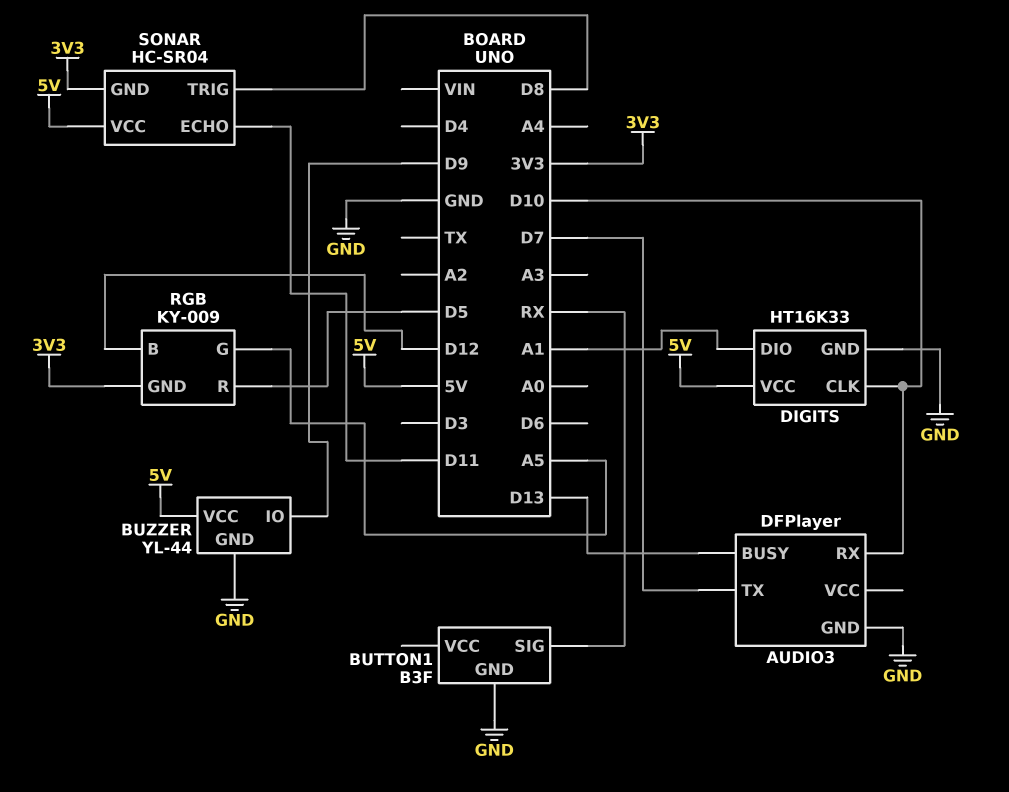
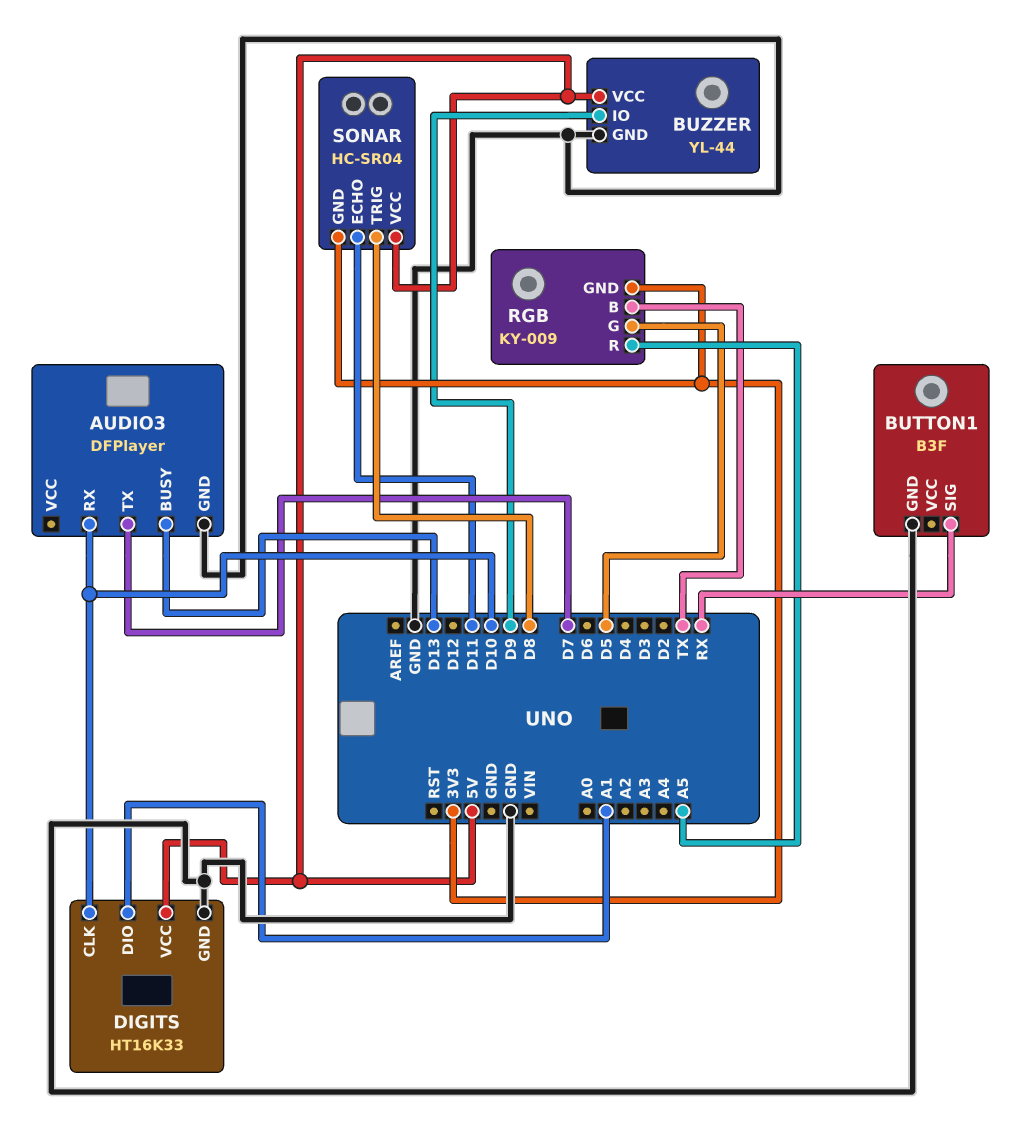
RGB pin B: D12 -> TX
RGB pin G: A5 -> D5
RGB pin R: D5 -> A5

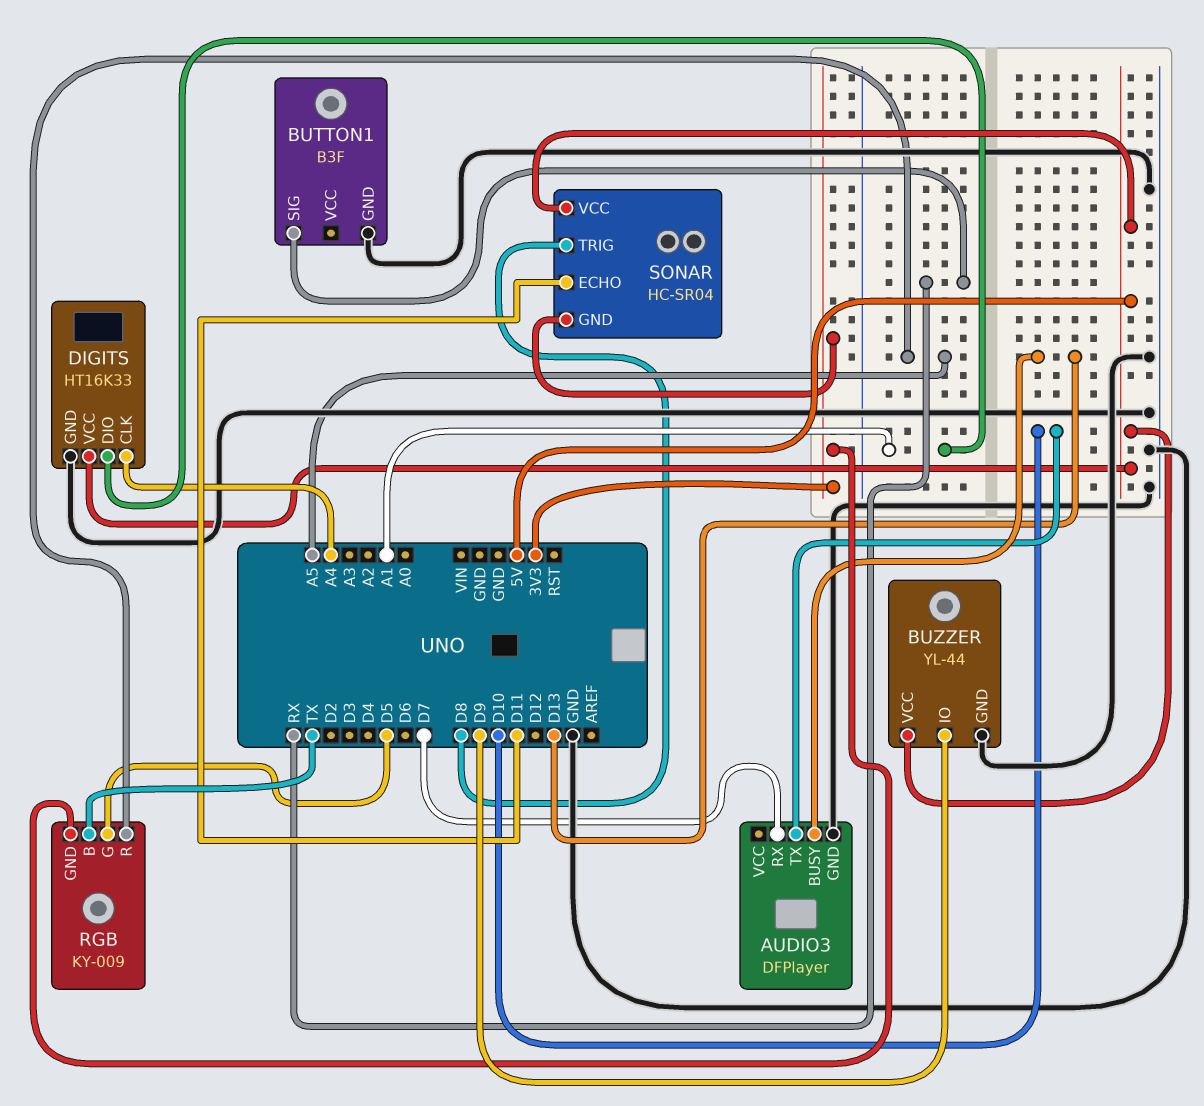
AUDIO3 pin RX: D10 -> D7
AUDIO3 pin TX: D7 -> D10
DIGITS pin CLK: D10 -> A4

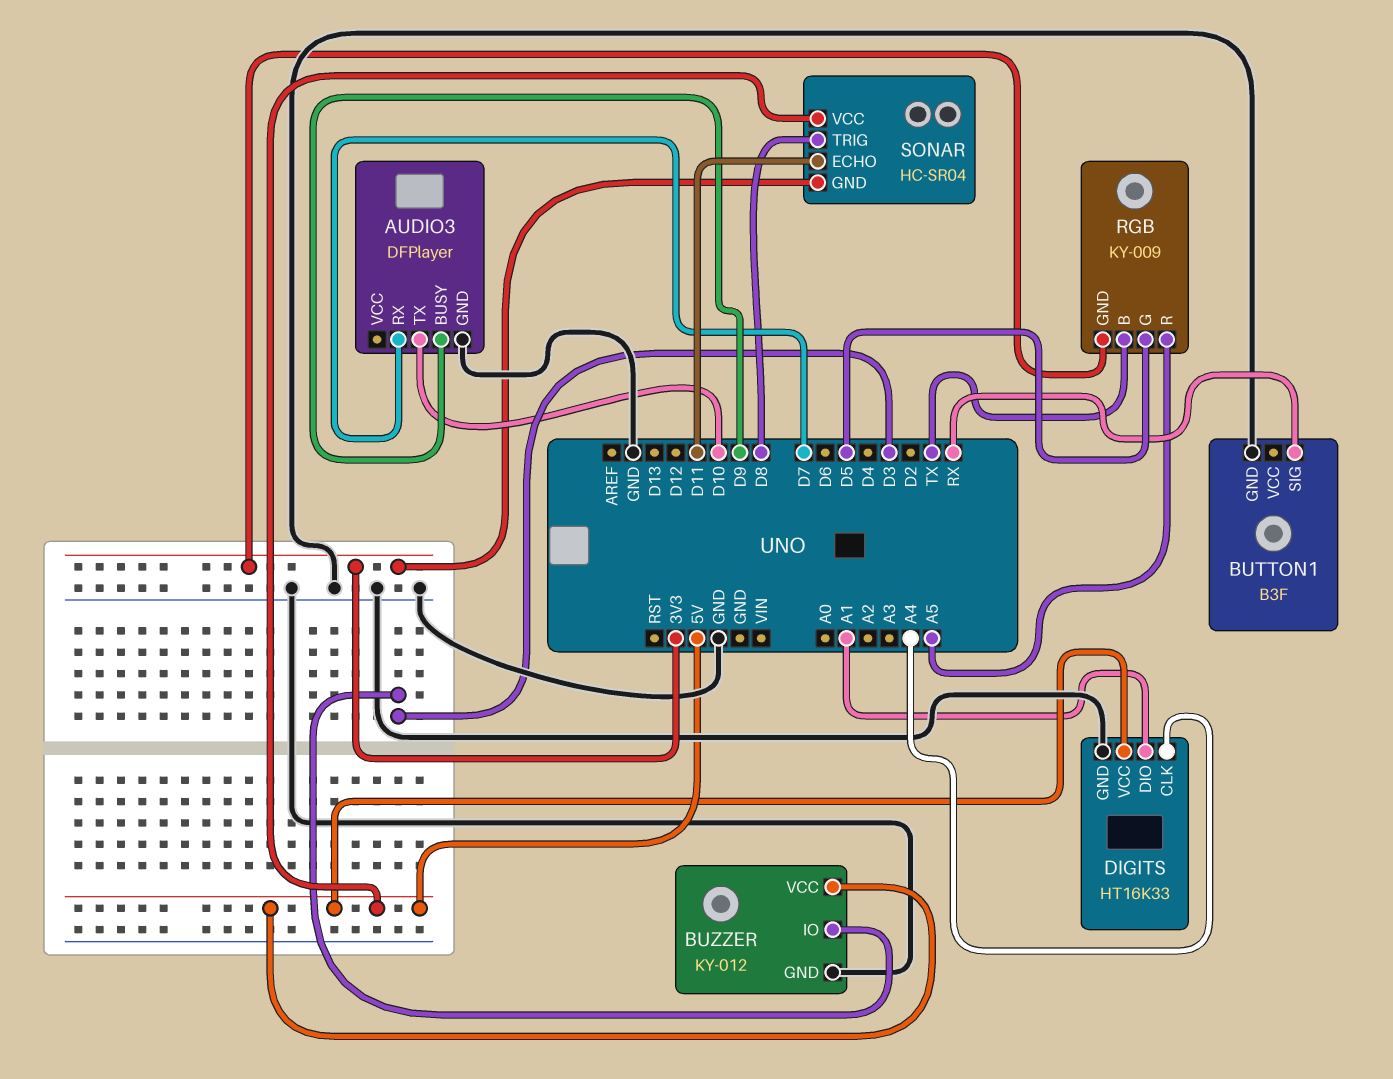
AUDIO3 pin BUSY: D13 -> D9
BUZZER: YL-44 -> KY-012
BUZZER pin IO: D9 -> D3

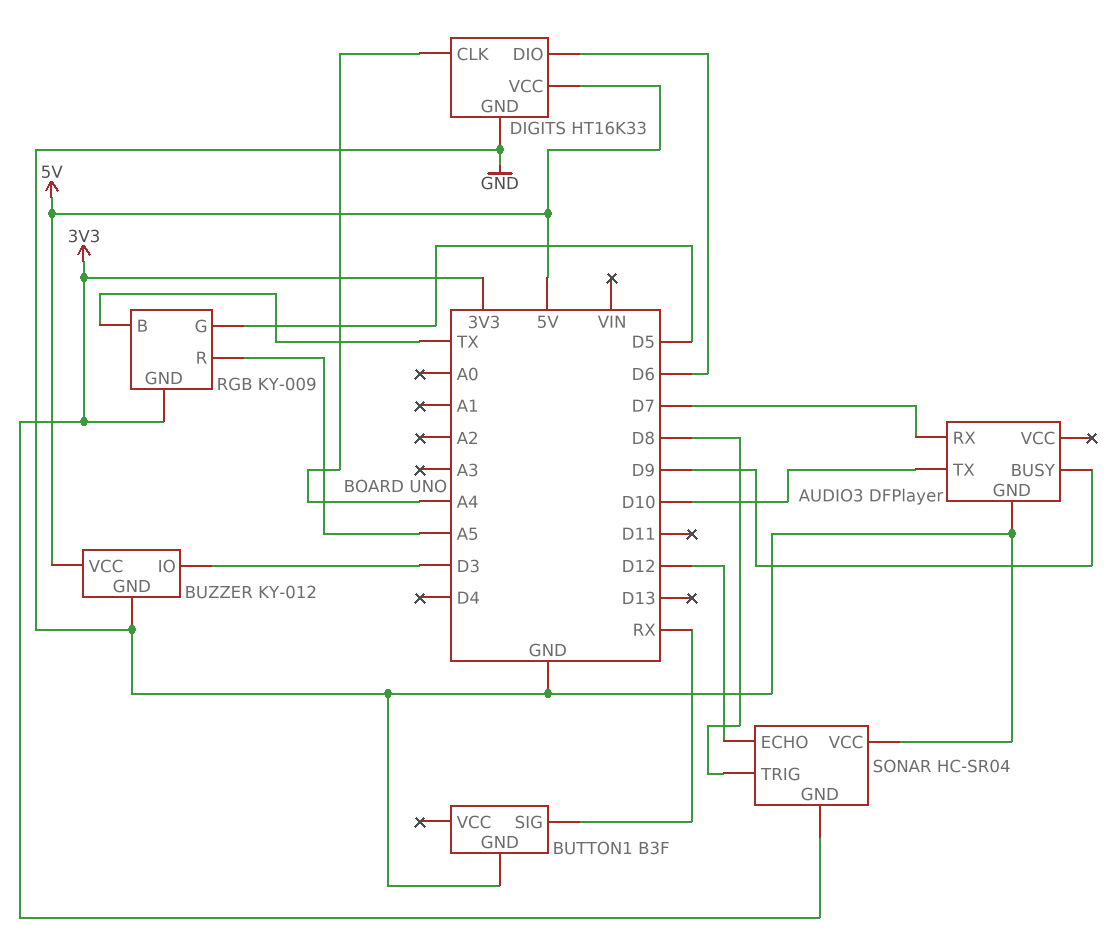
DIGITS pin DIO: A1 -> D6
SONAR pin ECHO: D11 -> D12
SONAR pin VCC: 5V -> GND

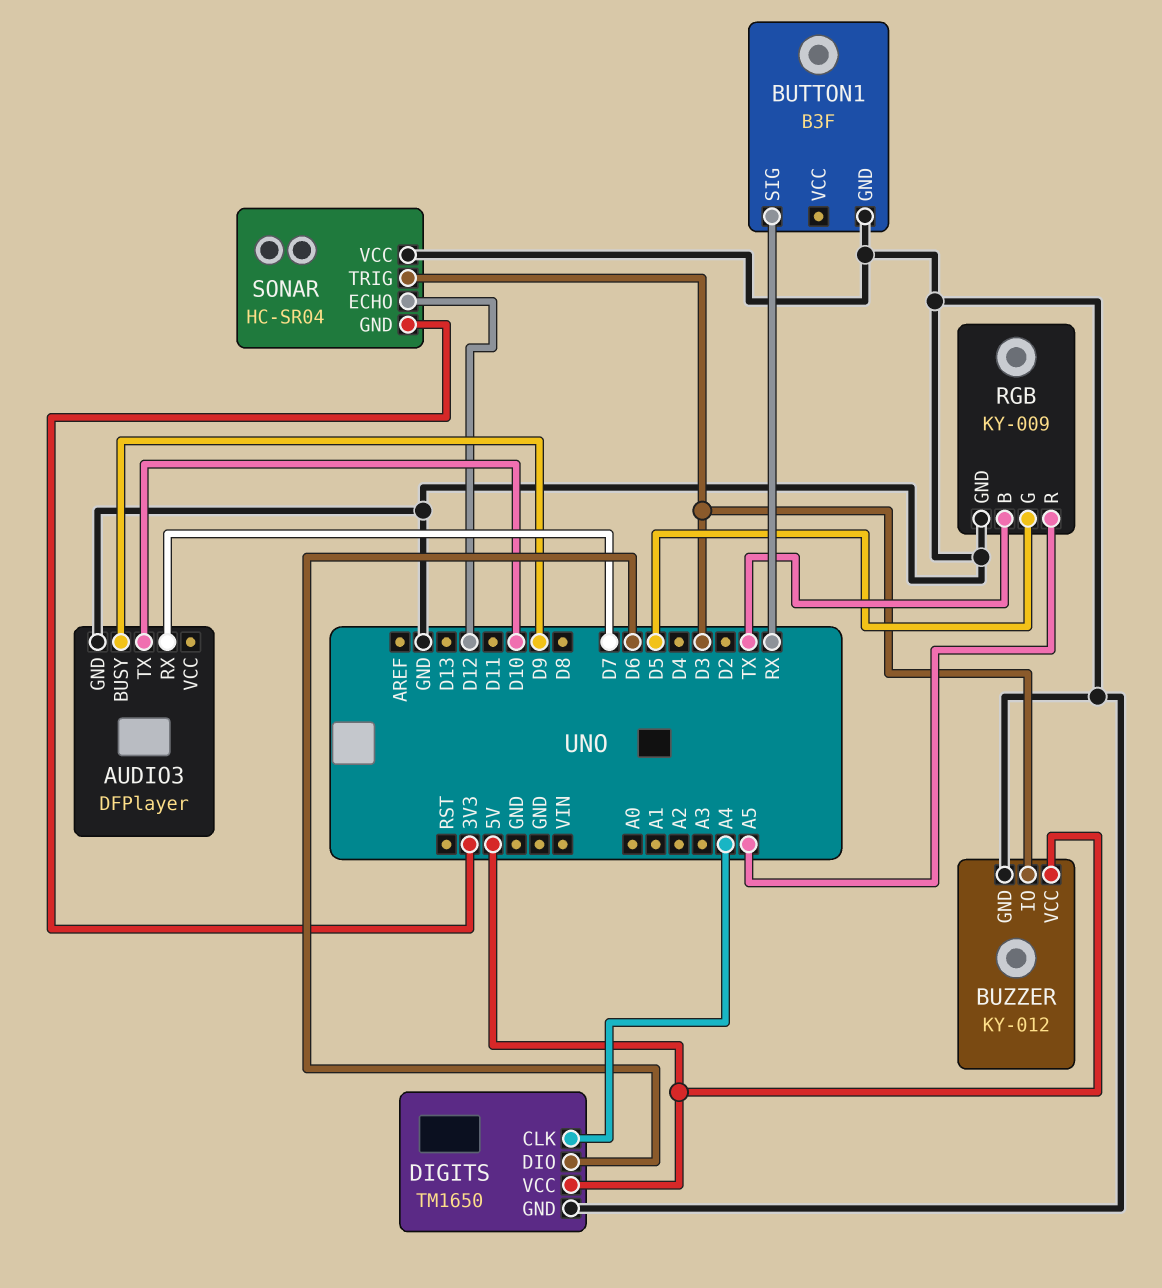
DIGITS: HT16K33 -> TM1650
RGB pin GND: 3V3 -> GND
SONAR pin TRIG: D8 -> D3

